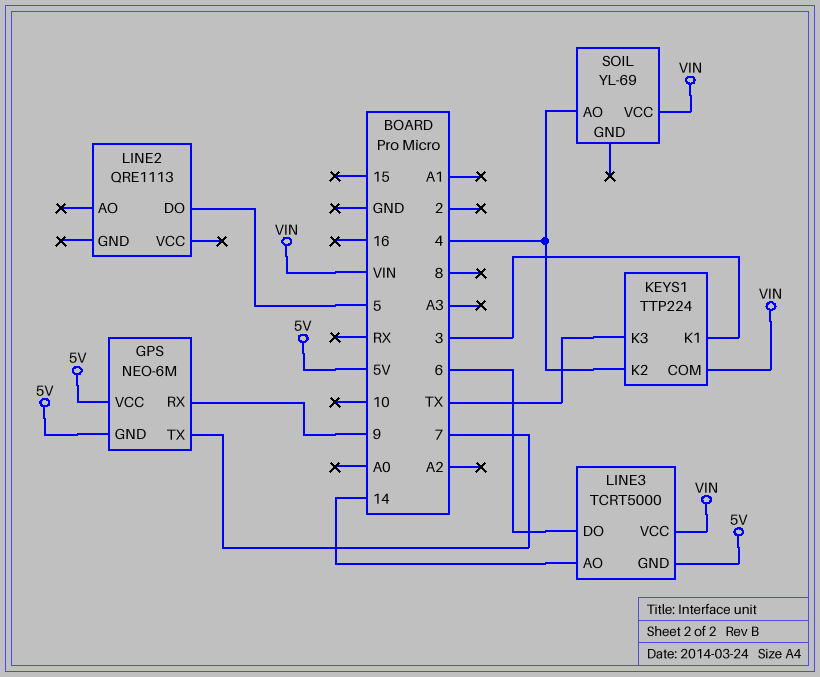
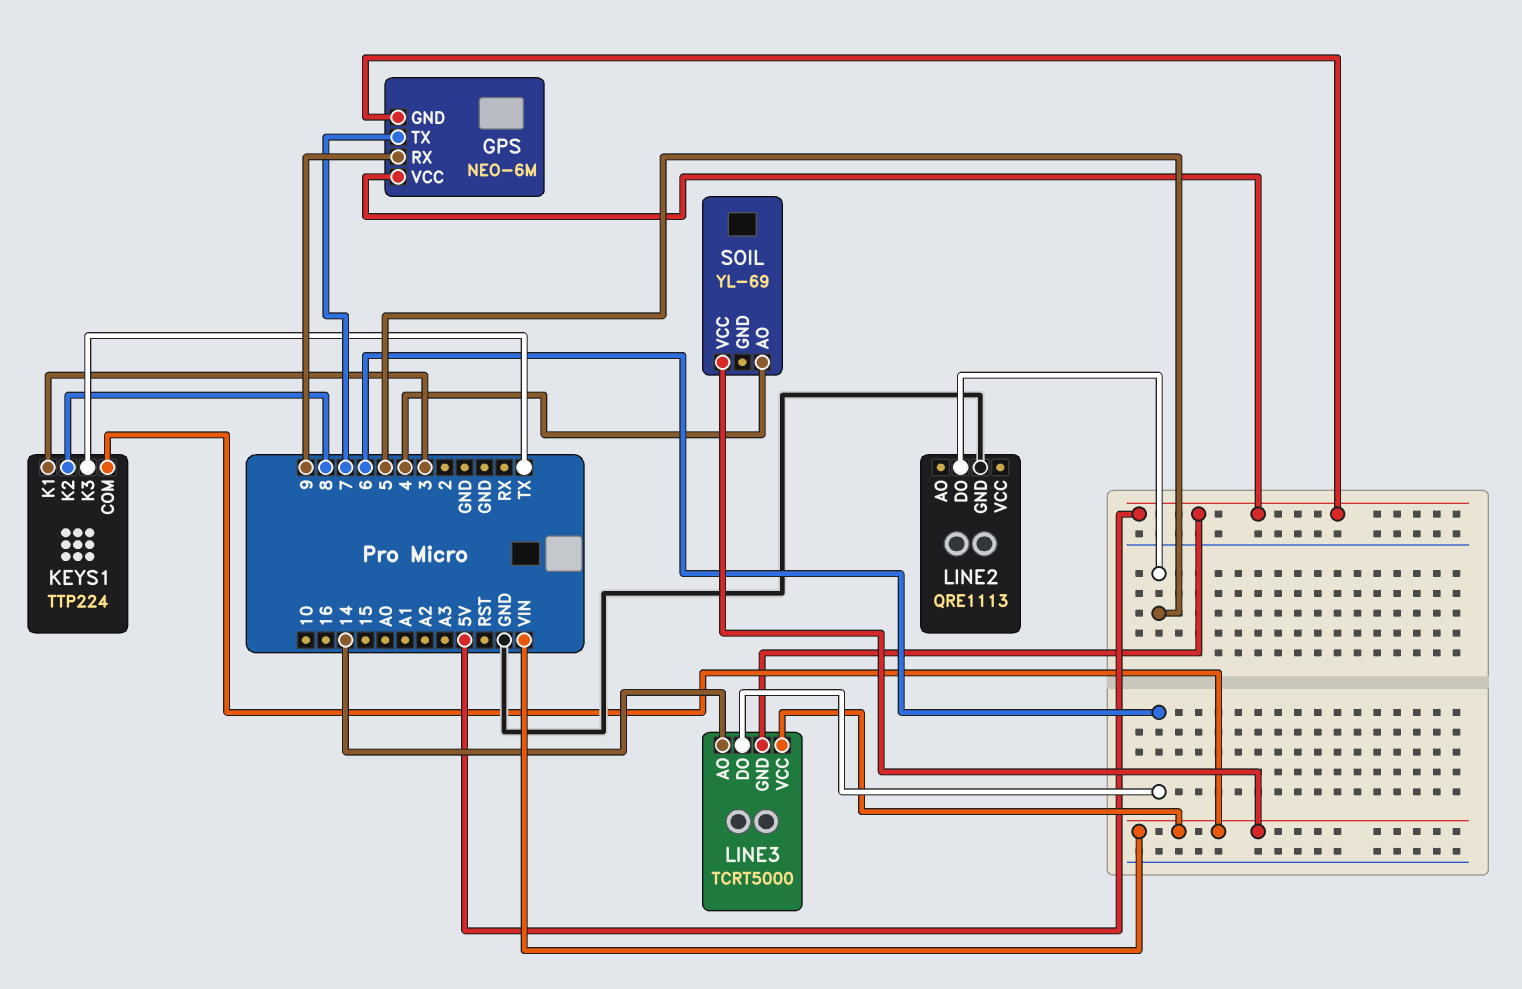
KEYS1 pin K2: 4 -> 8
LINE2 pin GND: none -> GND

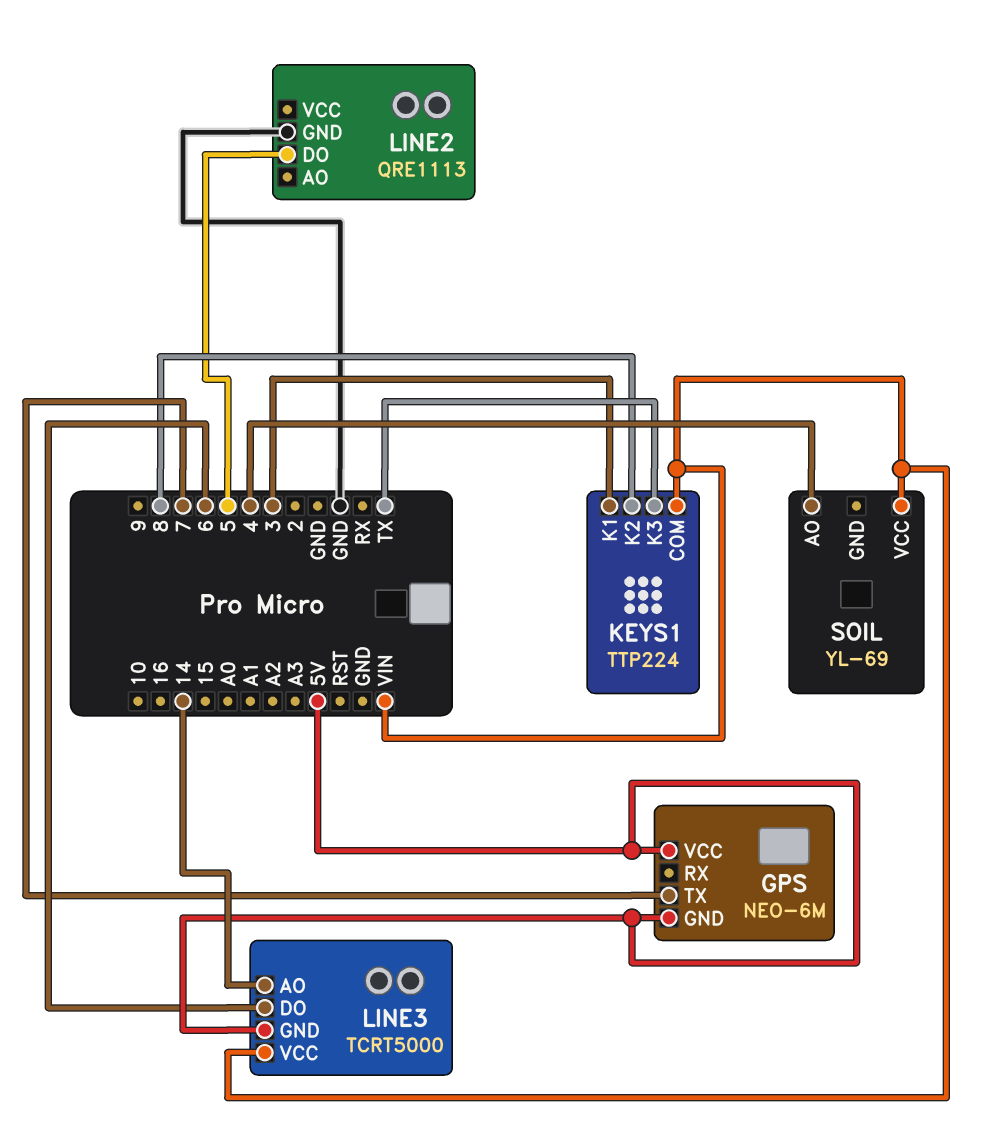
GPS pin RX: 9 -> none

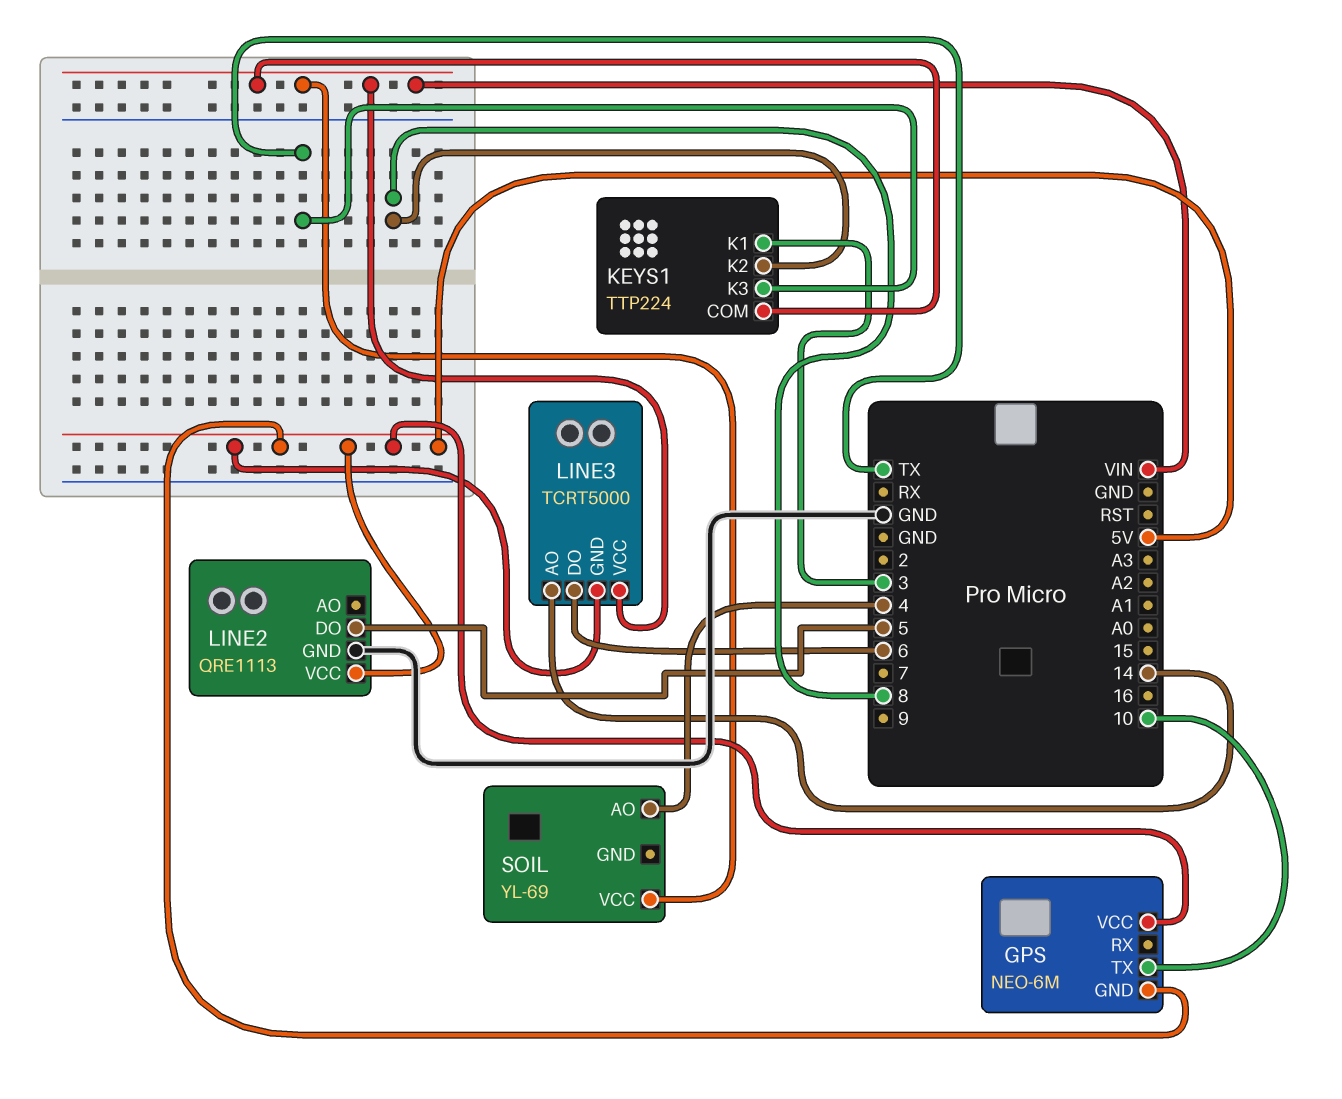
GPS pin TX: 7 -> 10
LINE2 pin VCC: none -> 5V

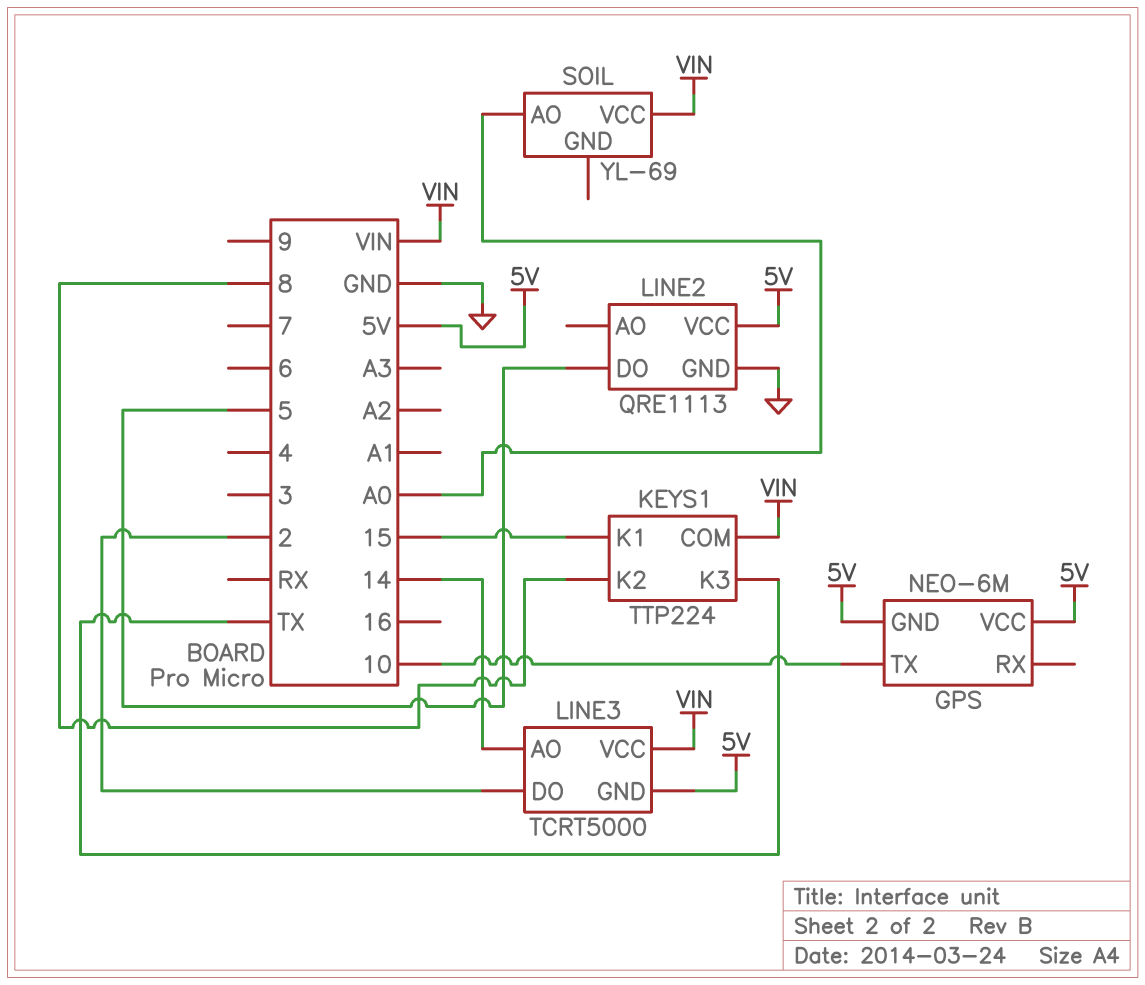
KEYS1 pin K1: 3 -> 15
LINE3 pin DO: 6 -> 2
SOIL pin AO: 4 -> A0

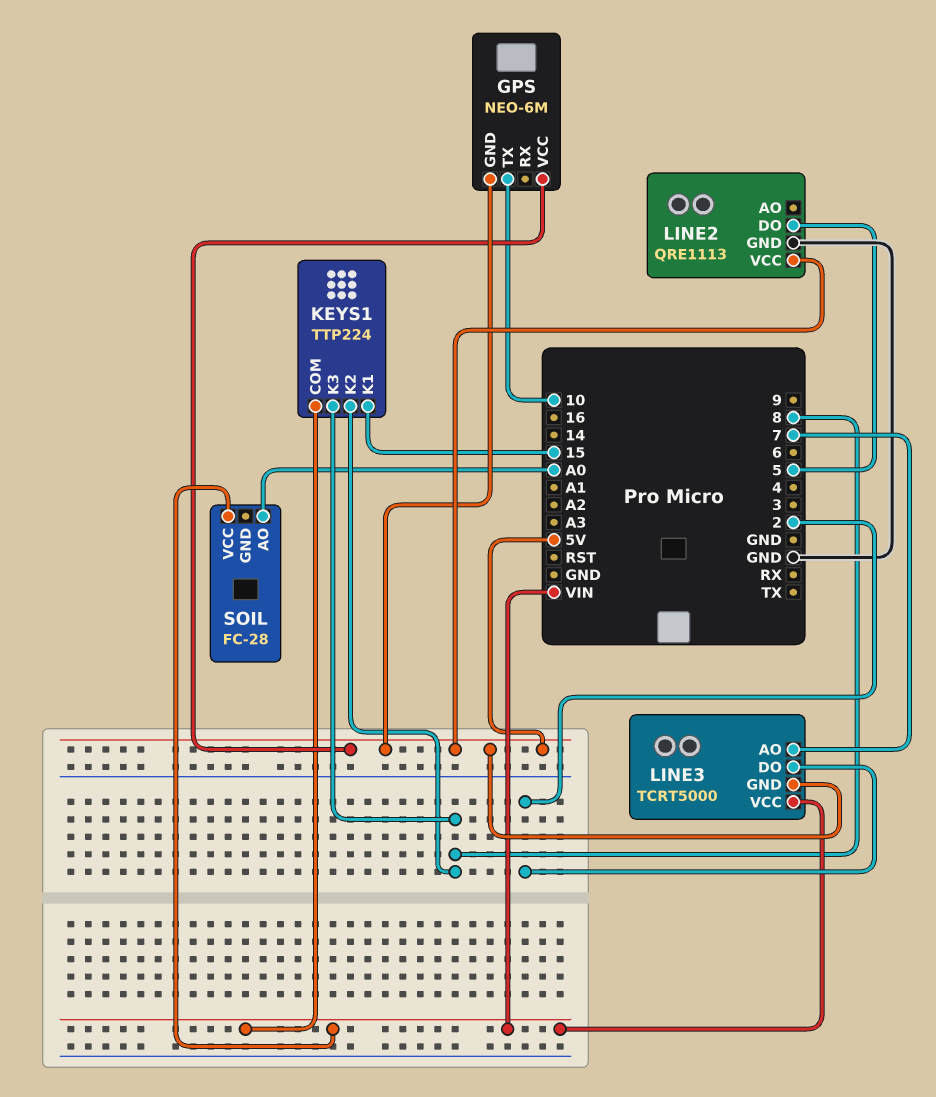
KEYS1 pin K3: TX -> 8
LINE3 pin AO: 14 -> 7
SOIL: YL-69 -> FC-28

